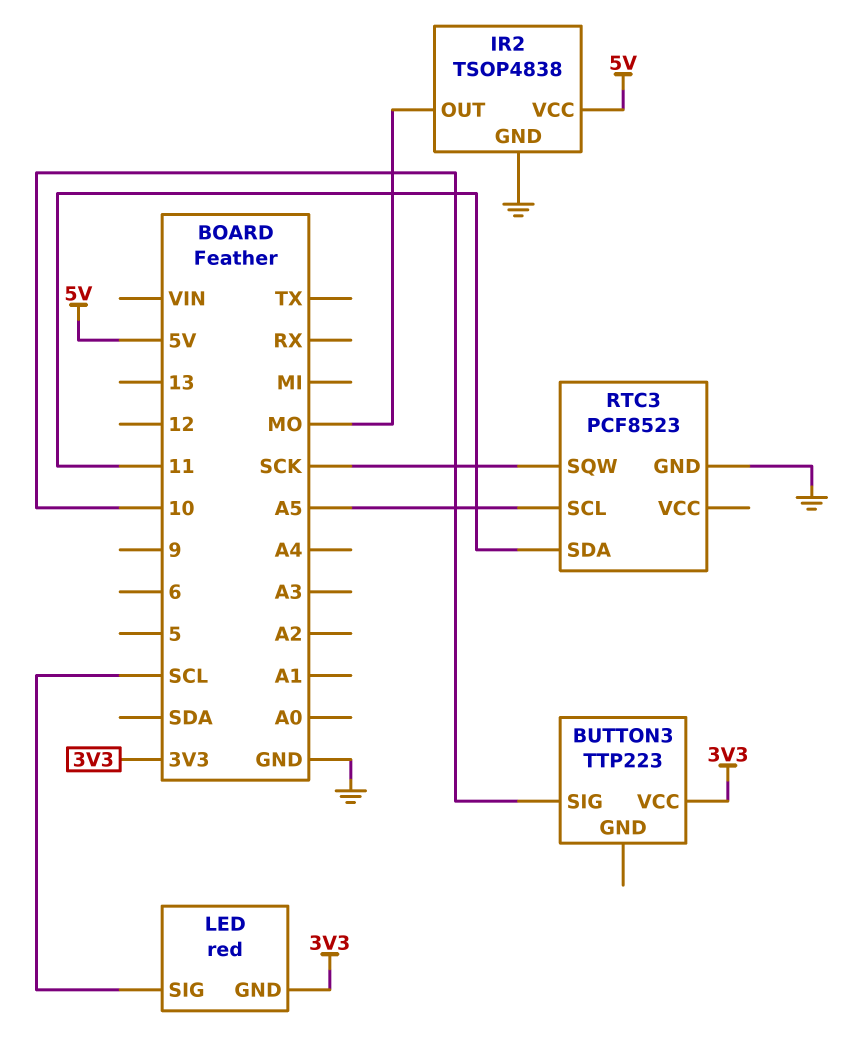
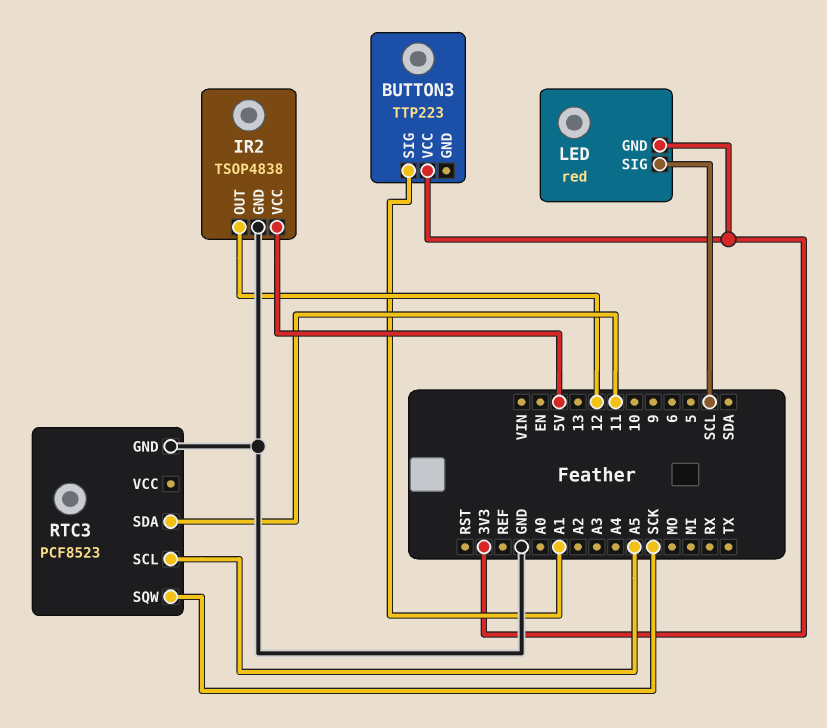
BUTTON3 pin SIG: 10 -> A1
IR2 pin OUT: MO -> 12

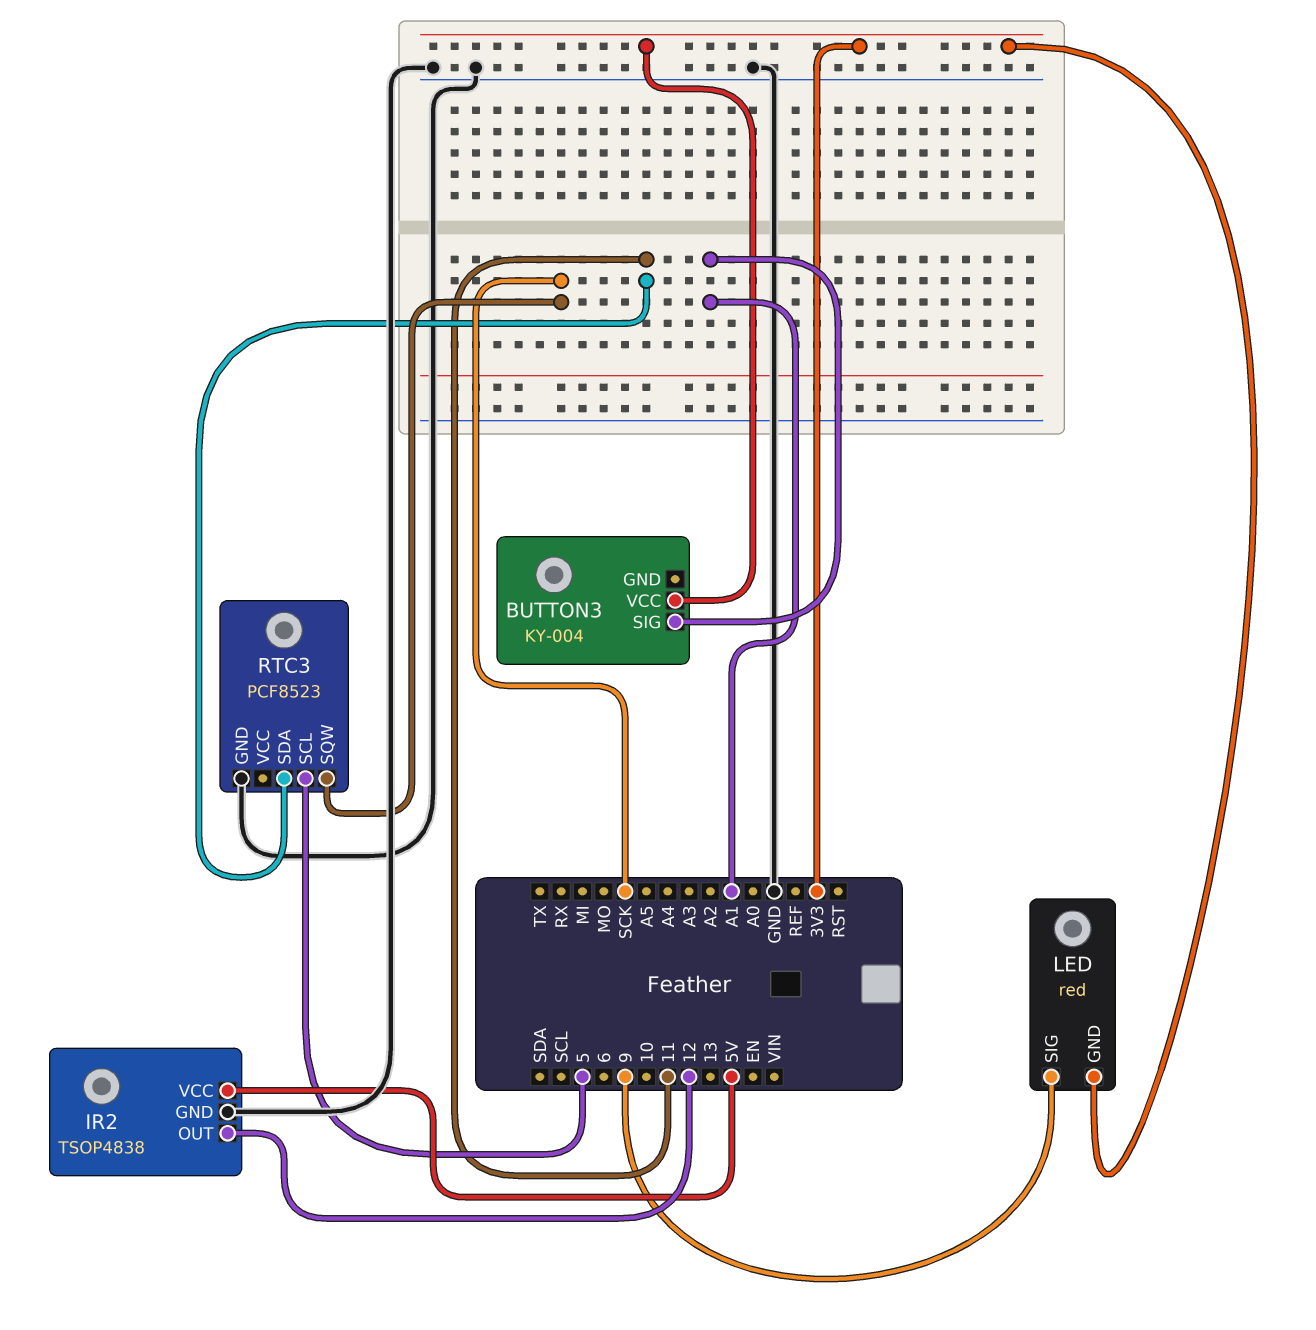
BUTTON3: TTP223 -> KY-004
LED pin SIG: SCL -> 9
RTC3 pin SCL: A5 -> 5

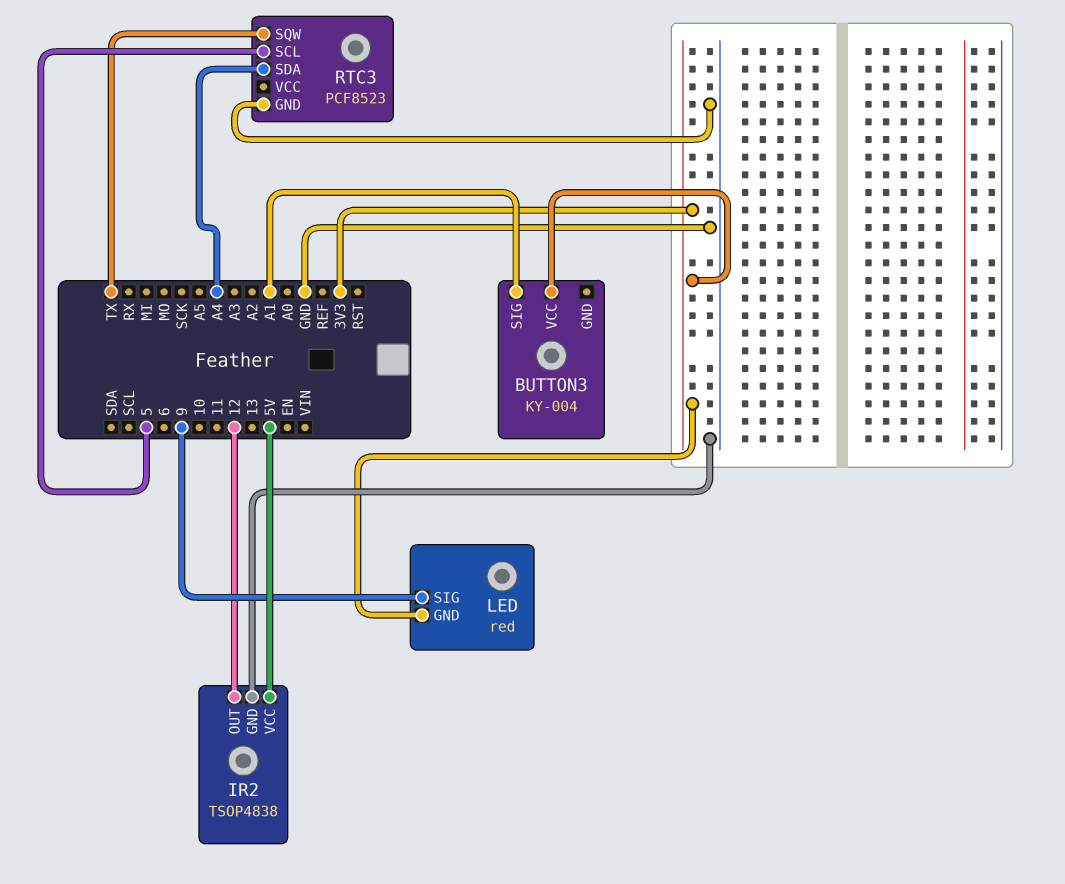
RTC3 pin SDA: 11 -> A4
RTC3 pin SQW: SCK -> TX

